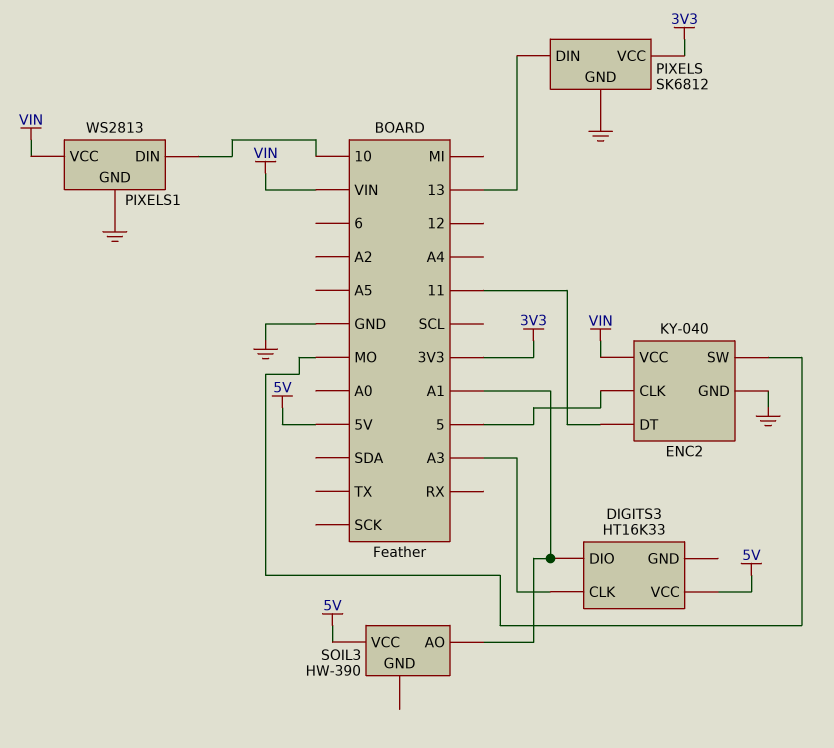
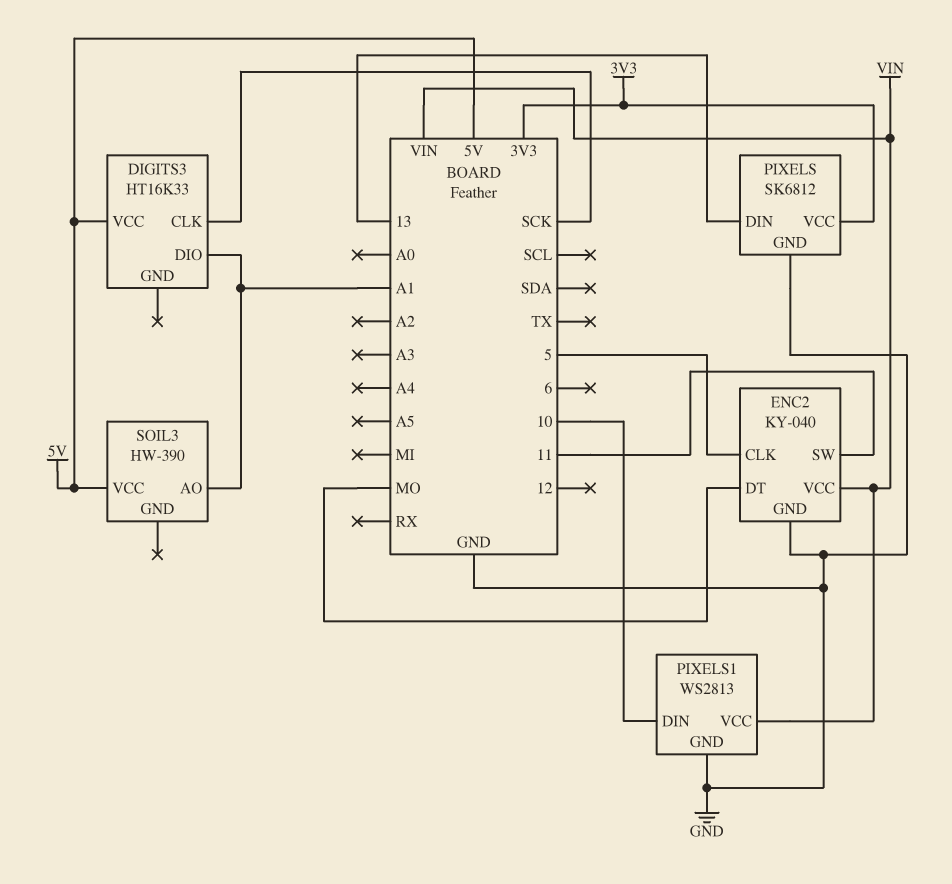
DIGITS3 pin CLK: A3 -> SCK
ENC2 pin DT: 11 -> MO
ENC2 pin SW: MO -> 11

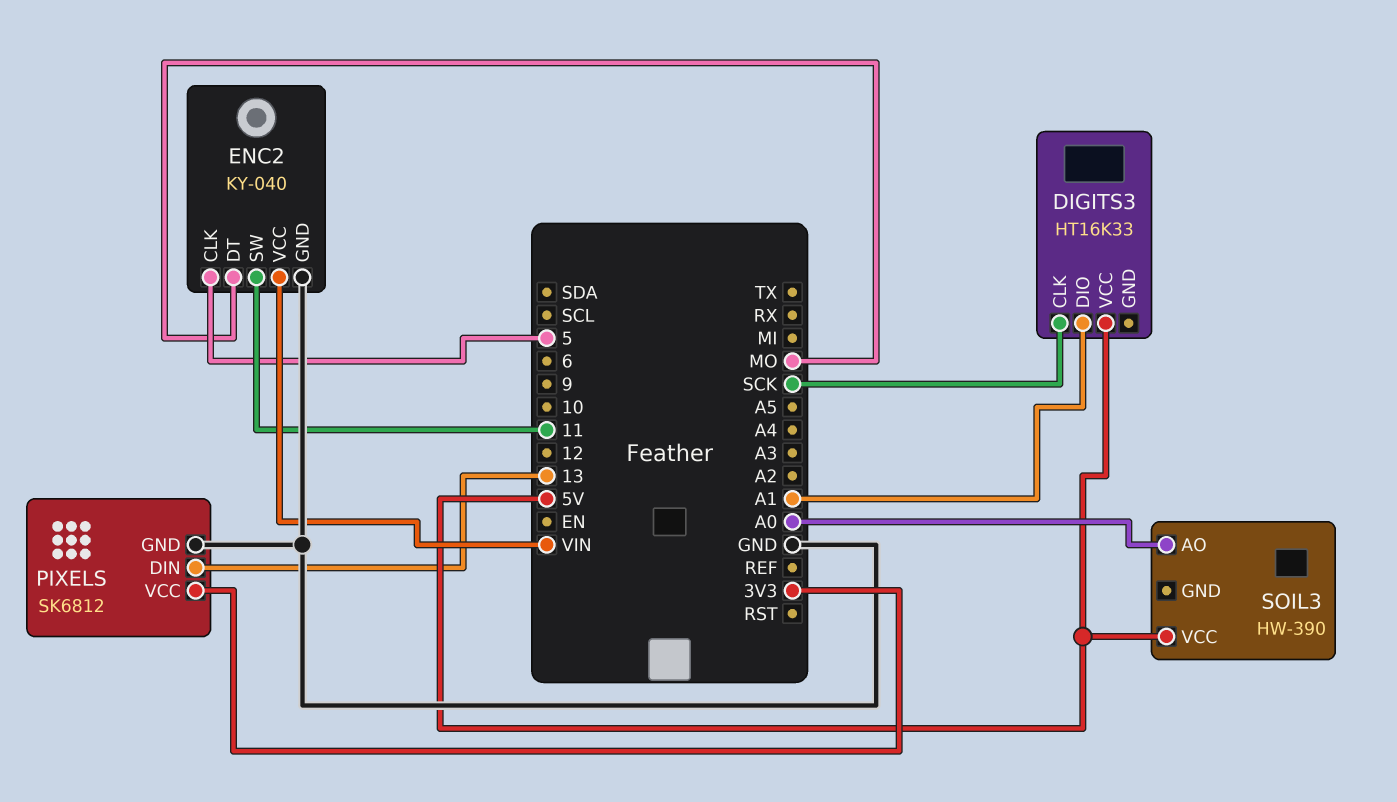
PIXELS1: WS2813 -> none
PIXELS1 pin DIN: 10 -> none
PIXELS1 pin GND: GND -> none
PIXELS1 pin VCC: VIN -> none
SOIL3 pin AO: A1 -> A0

